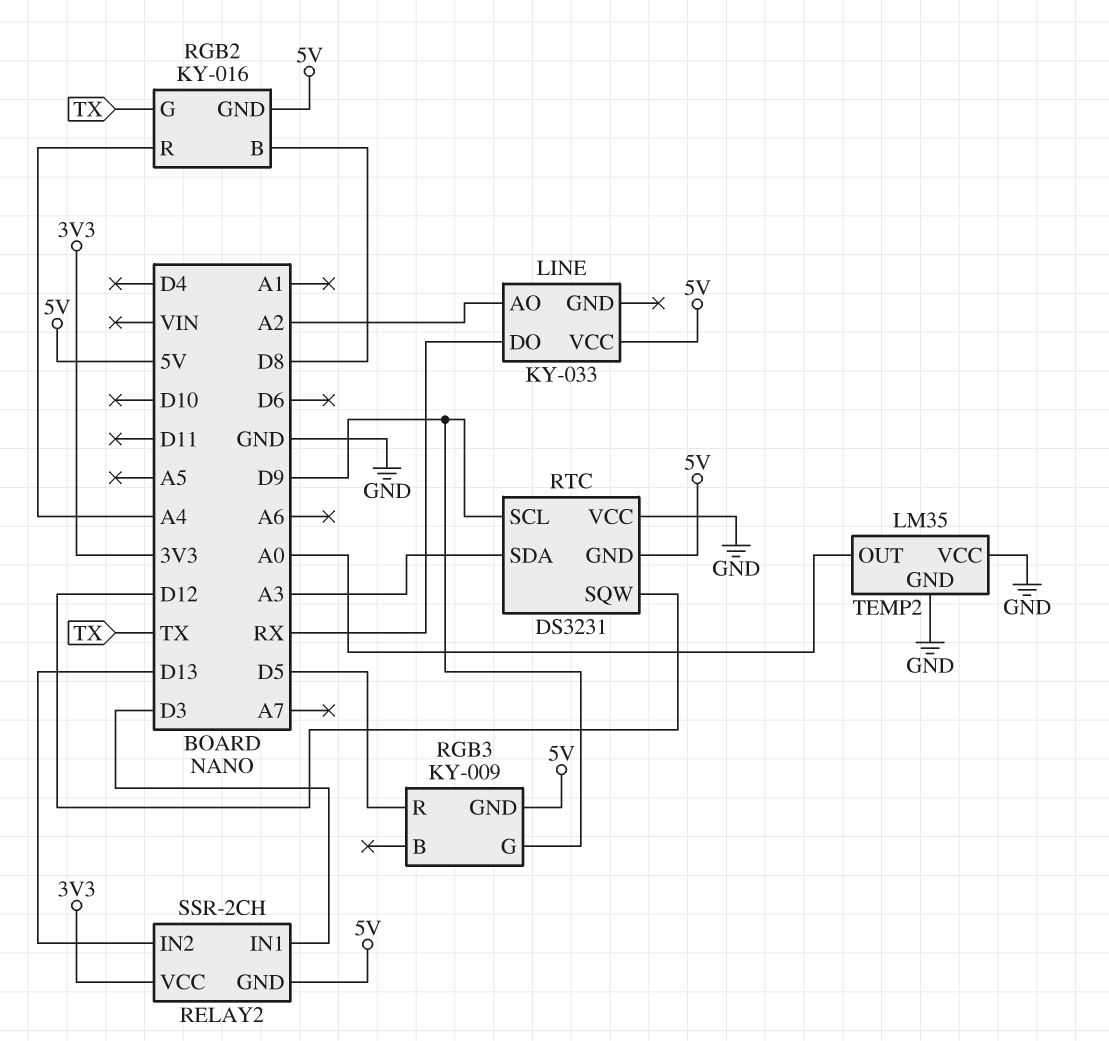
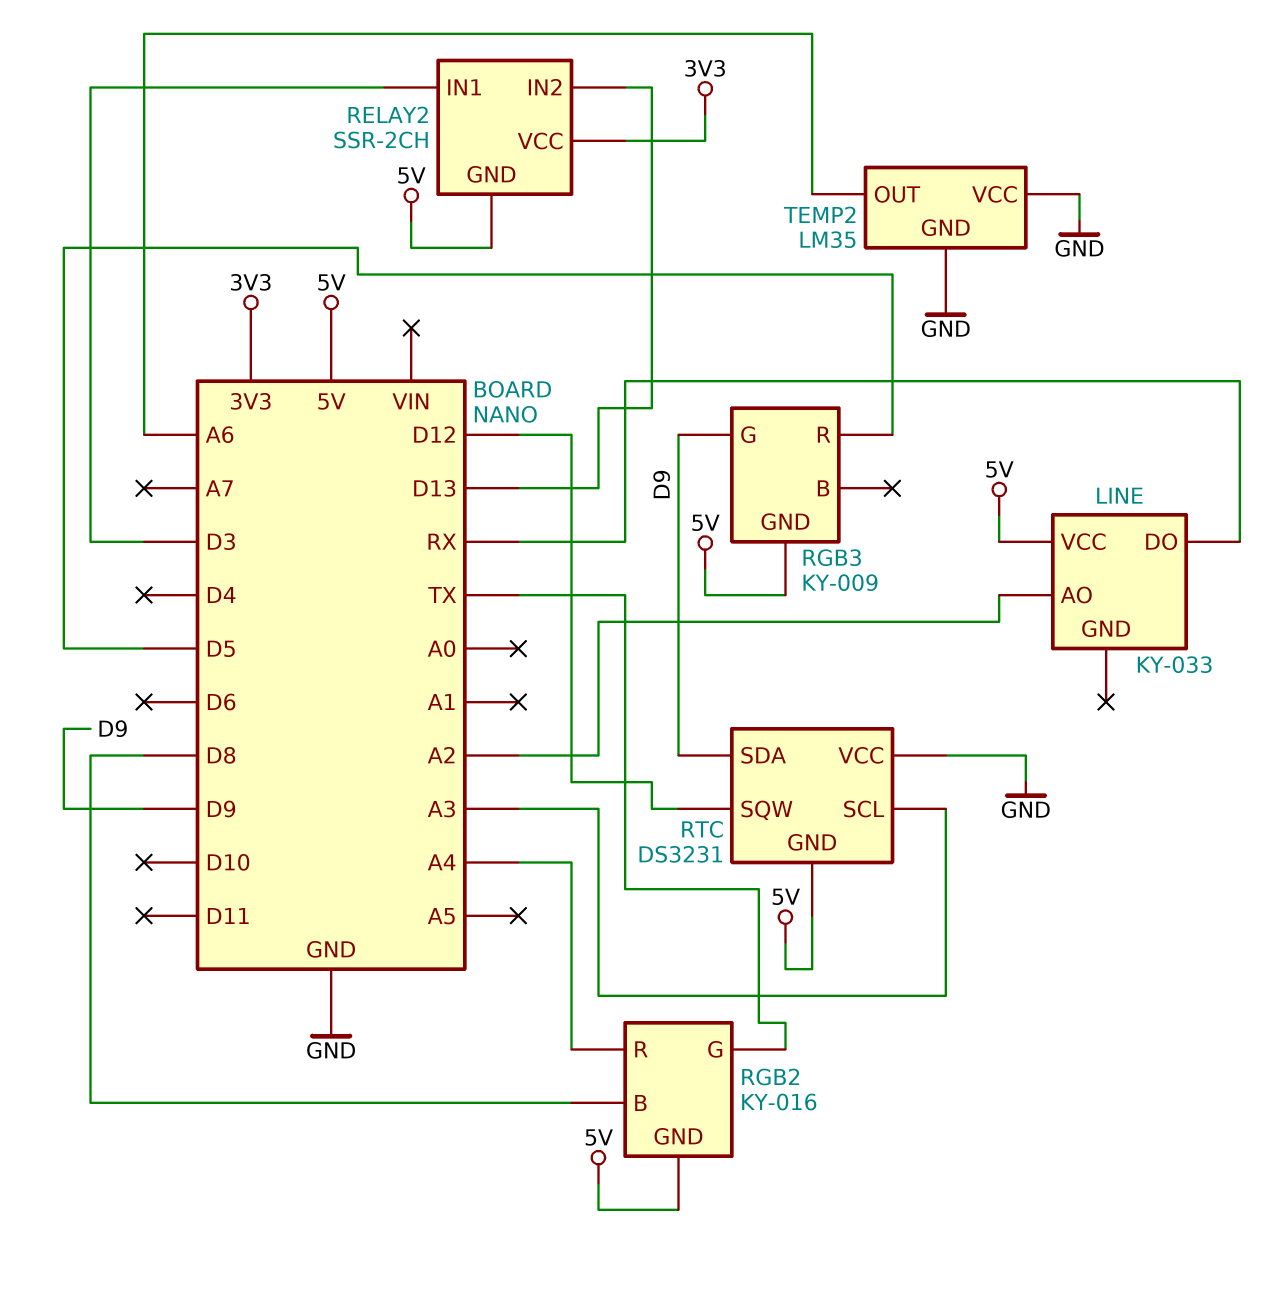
RTC pin SCL: D9 -> A3
RTC pin SDA: A3 -> D9
TEMP2 pin OUT: A0 -> A6

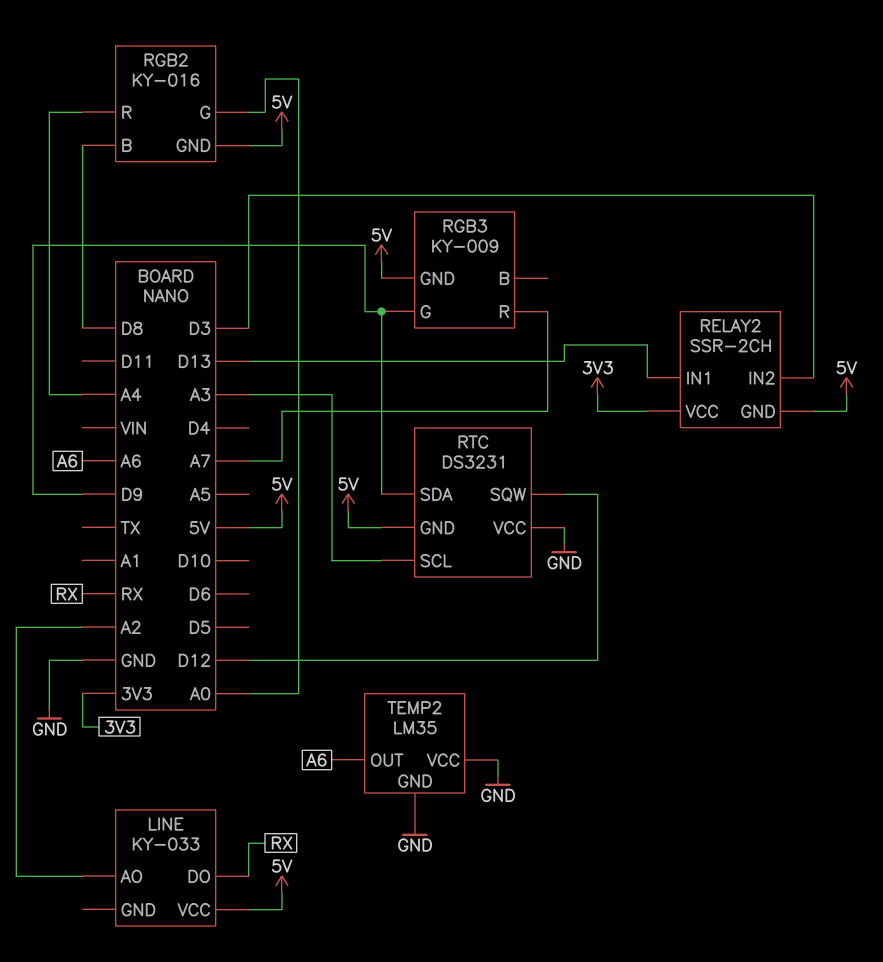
RELAY2 pin IN1: D3 -> D13
RELAY2 pin IN2: D13 -> D3
RGB2 pin G: TX -> A0
RGB3 pin R: D5 -> A7

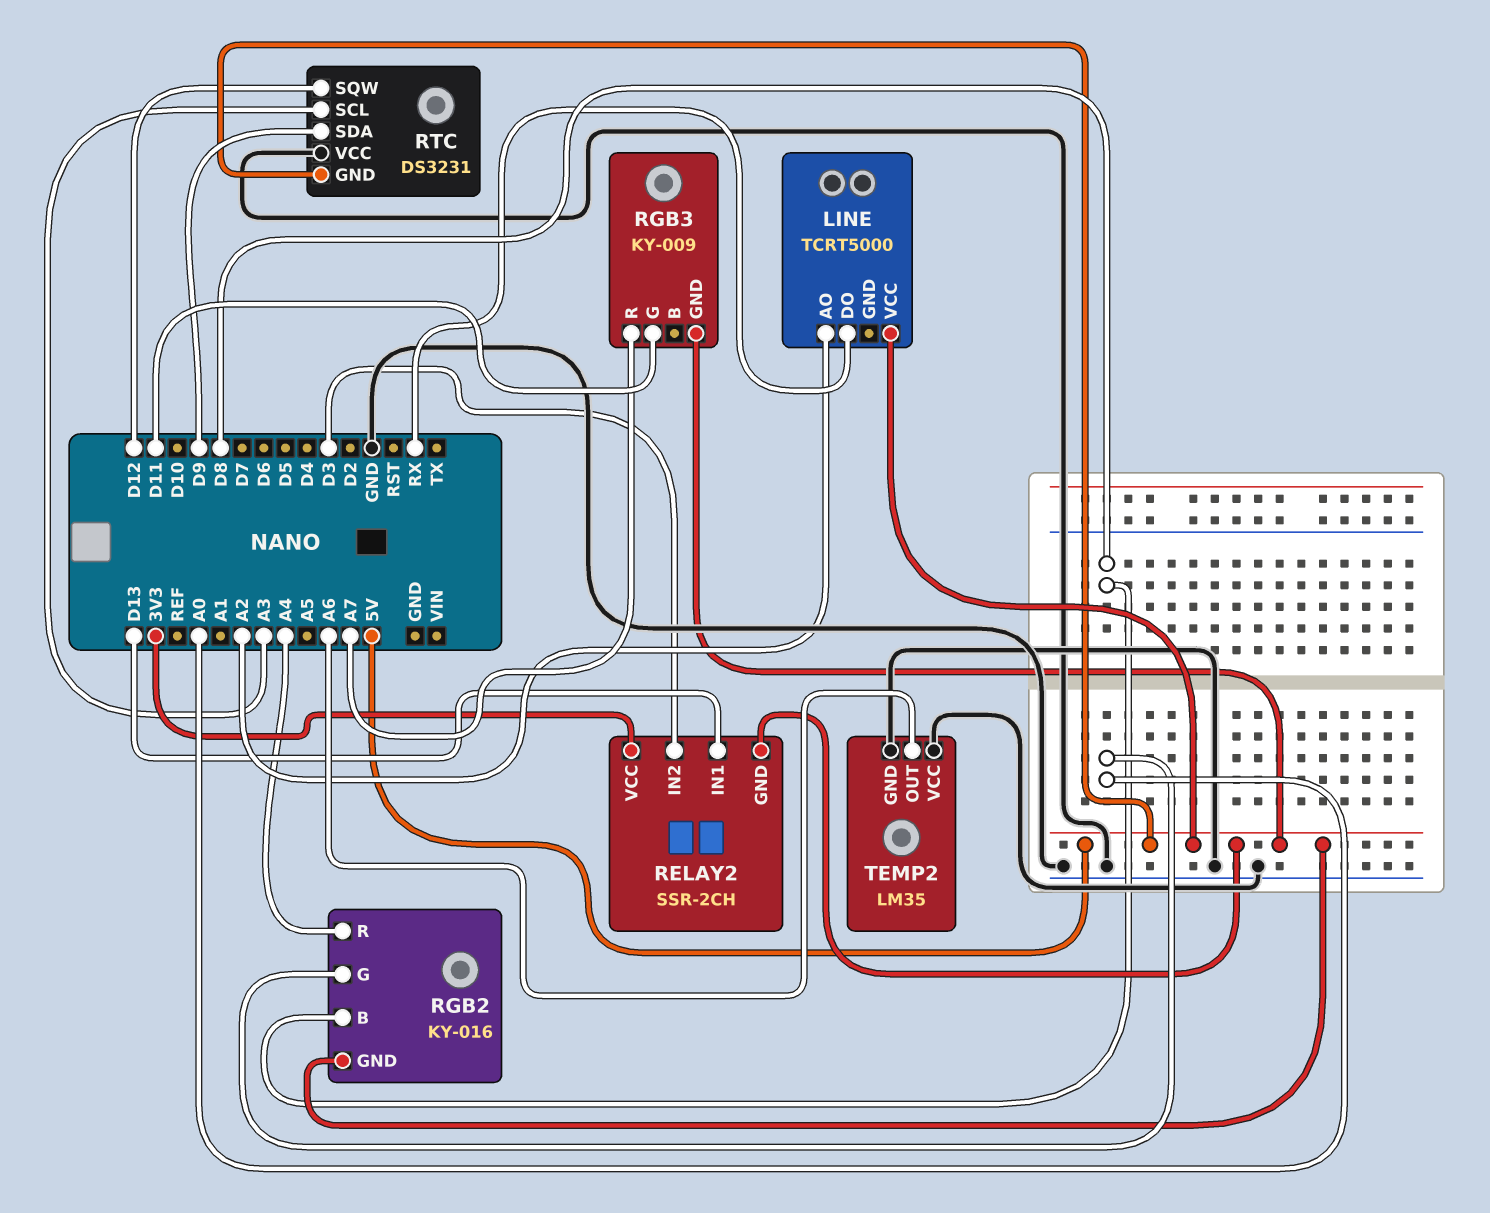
LINE: KY-033 -> TCRT5000
RGB3 pin G: D9 -> D11

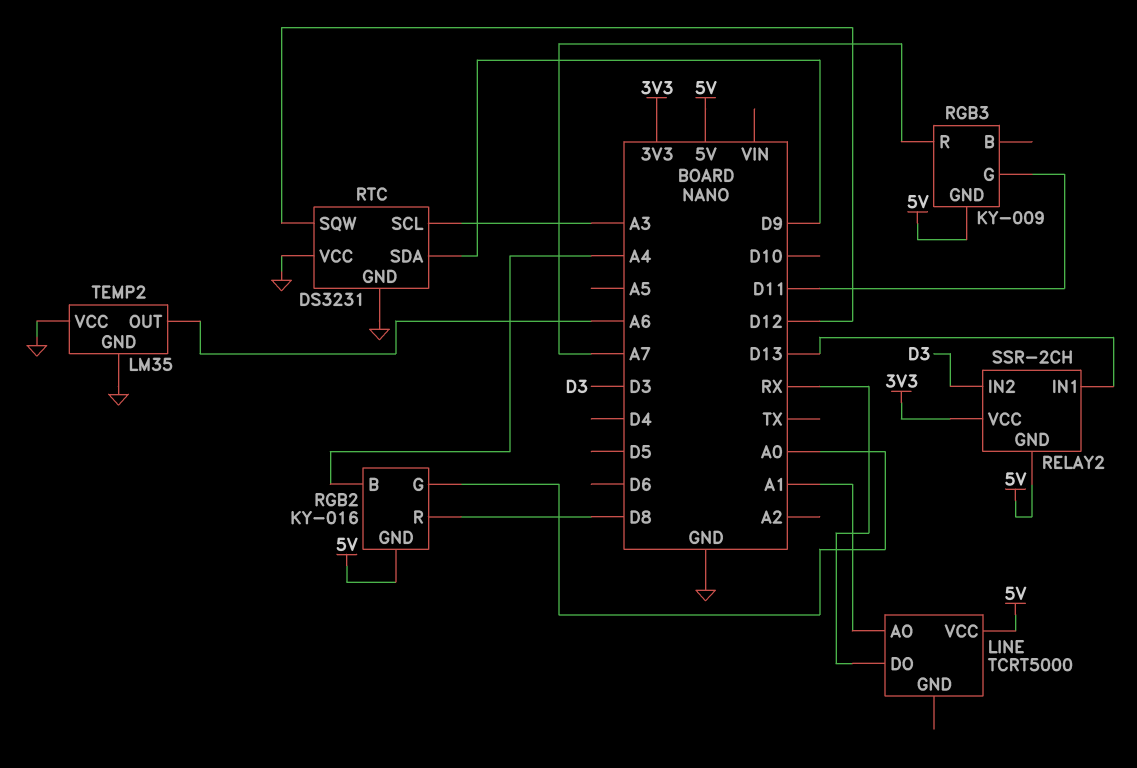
LINE pin AO: A2 -> A1
RGB2 pin B: D8 -> A4
RGB2 pin R: A4 -> D8
RTC pin GND: 5V -> GND

